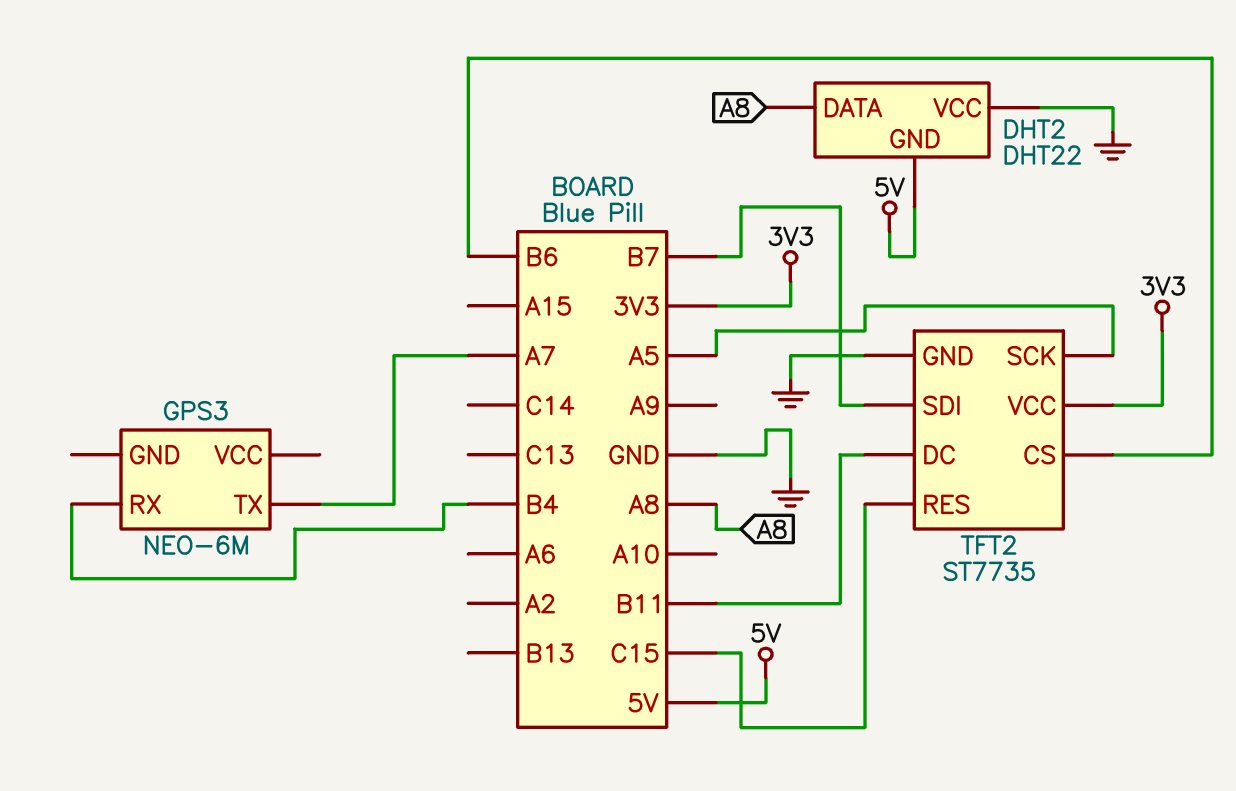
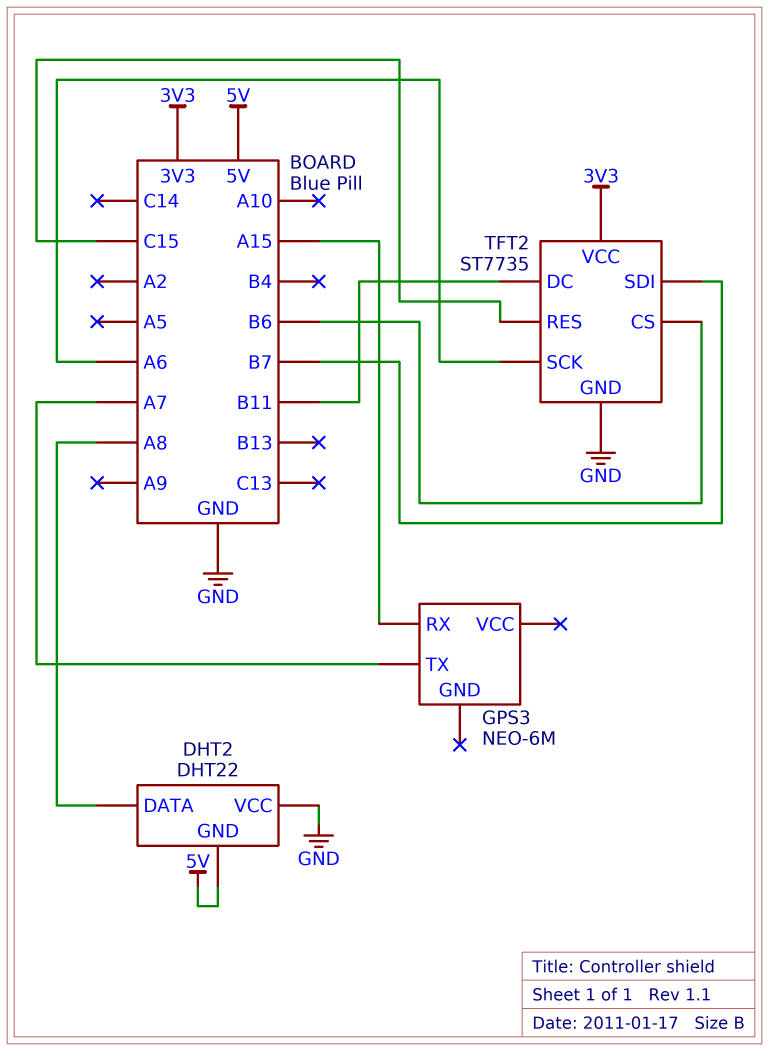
GPS3 pin RX: B4 -> A15
TFT2 pin SCK: A5 -> A6

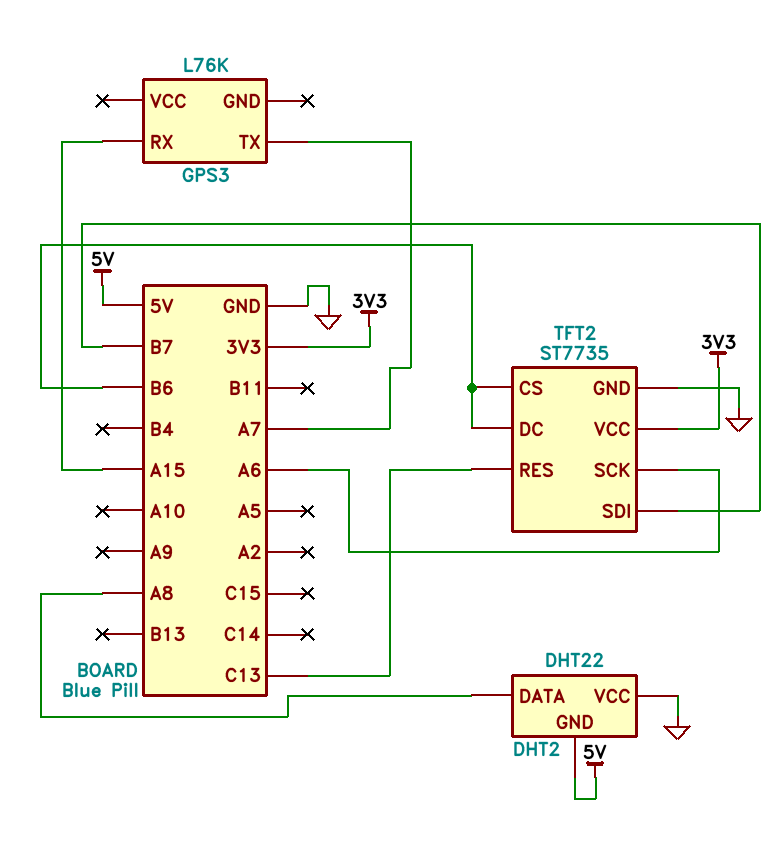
GPS3: NEO-6M -> L76K
TFT2 pin DC: B11 -> B6
TFT2 pin RES: C15 -> C13

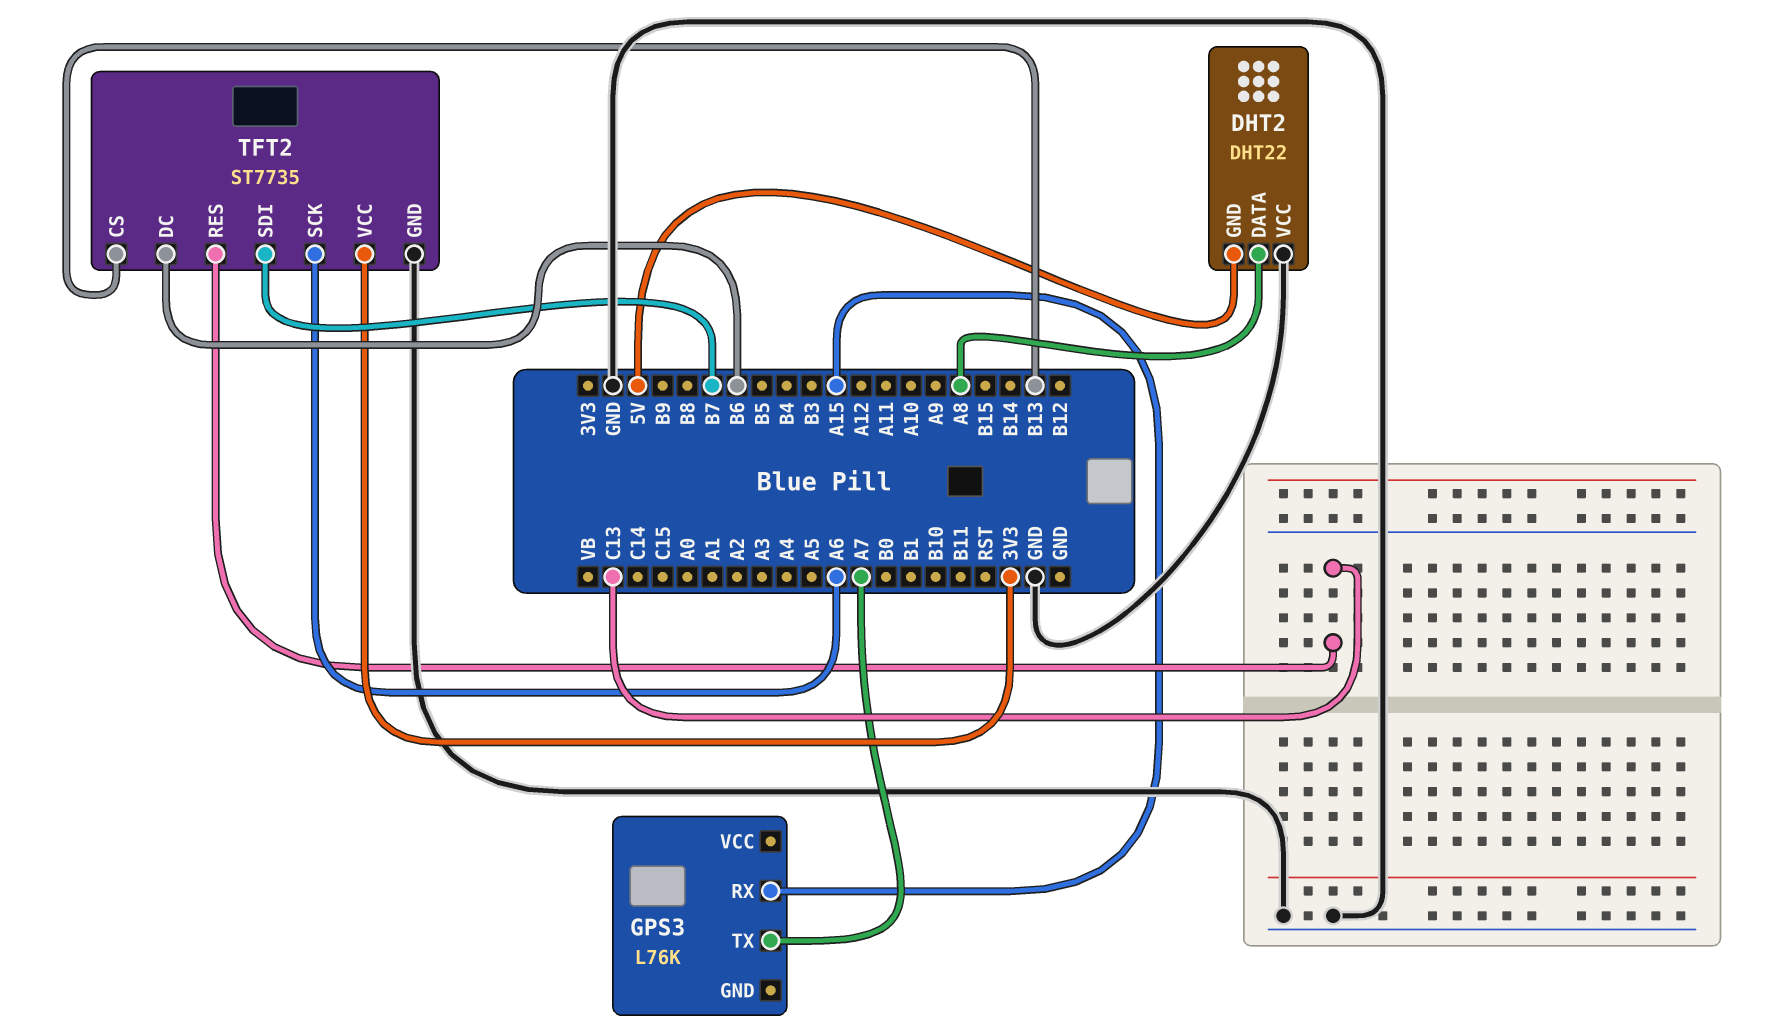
TFT2 pin CS: B6 -> B13

